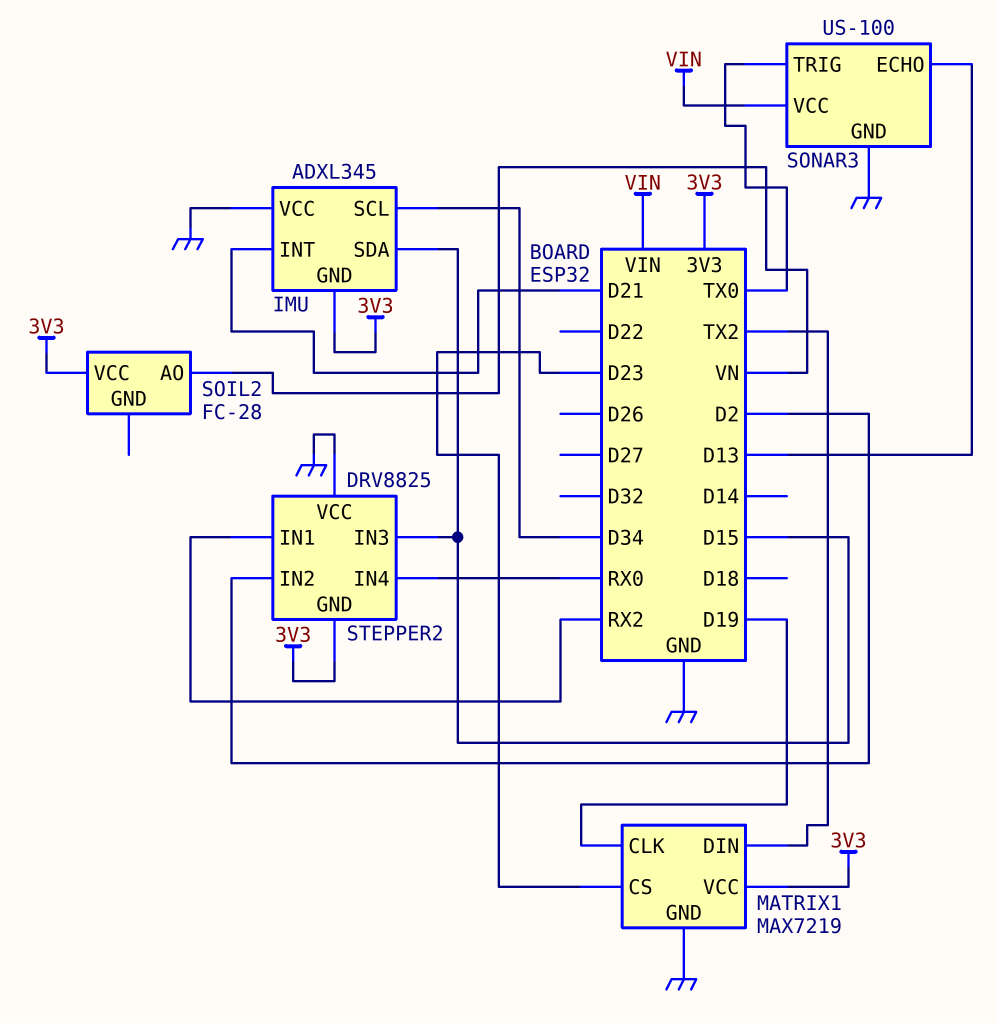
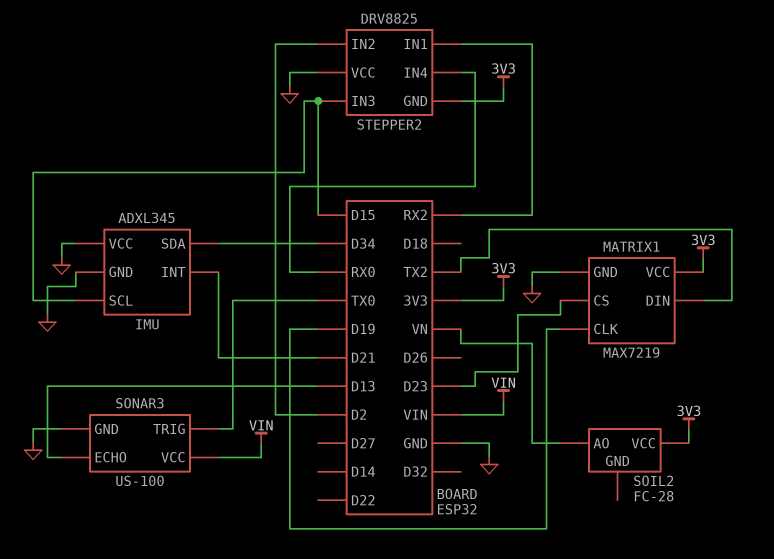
IMU pin GND: 3V3 -> GND
IMU pin SCL: D34 -> D15
IMU pin SDA: D15 -> D34

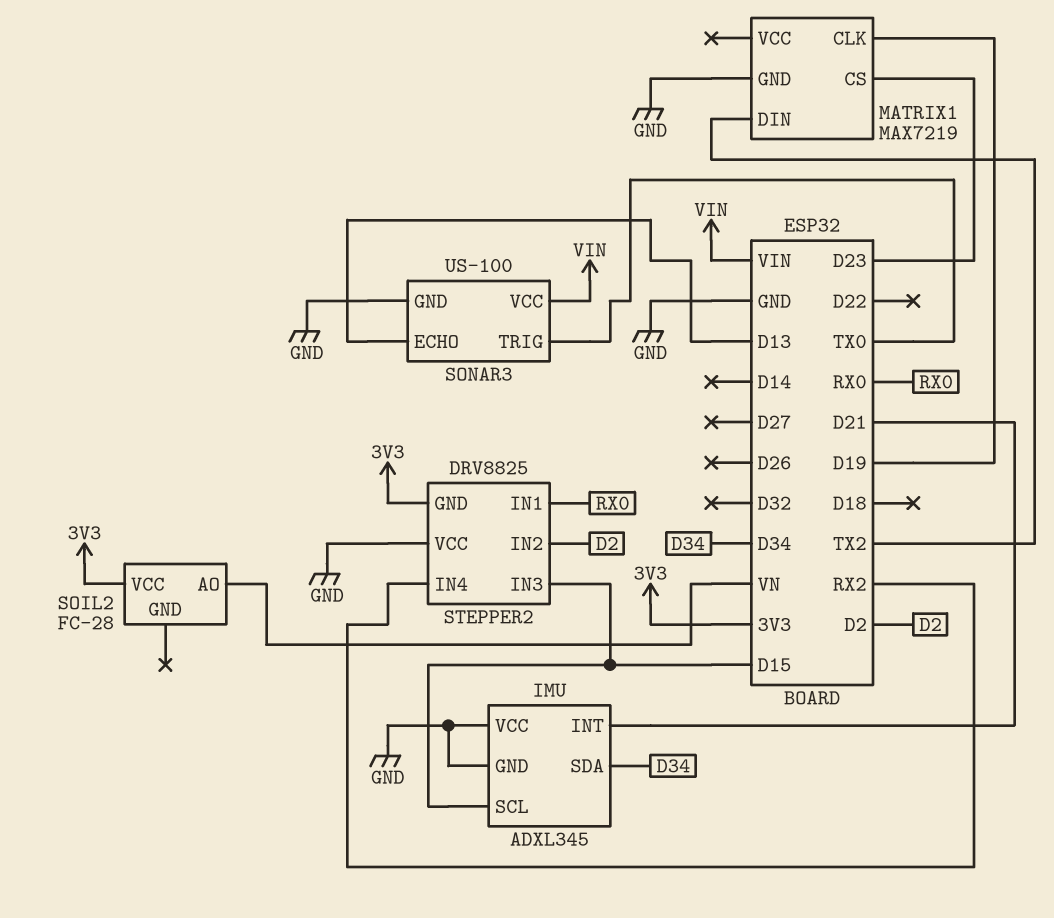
MATRIX1 pin VCC: 3V3 -> none
STEPPER2 pin IN1: RX2 -> RX0
STEPPER2 pin IN4: RX0 -> RX2

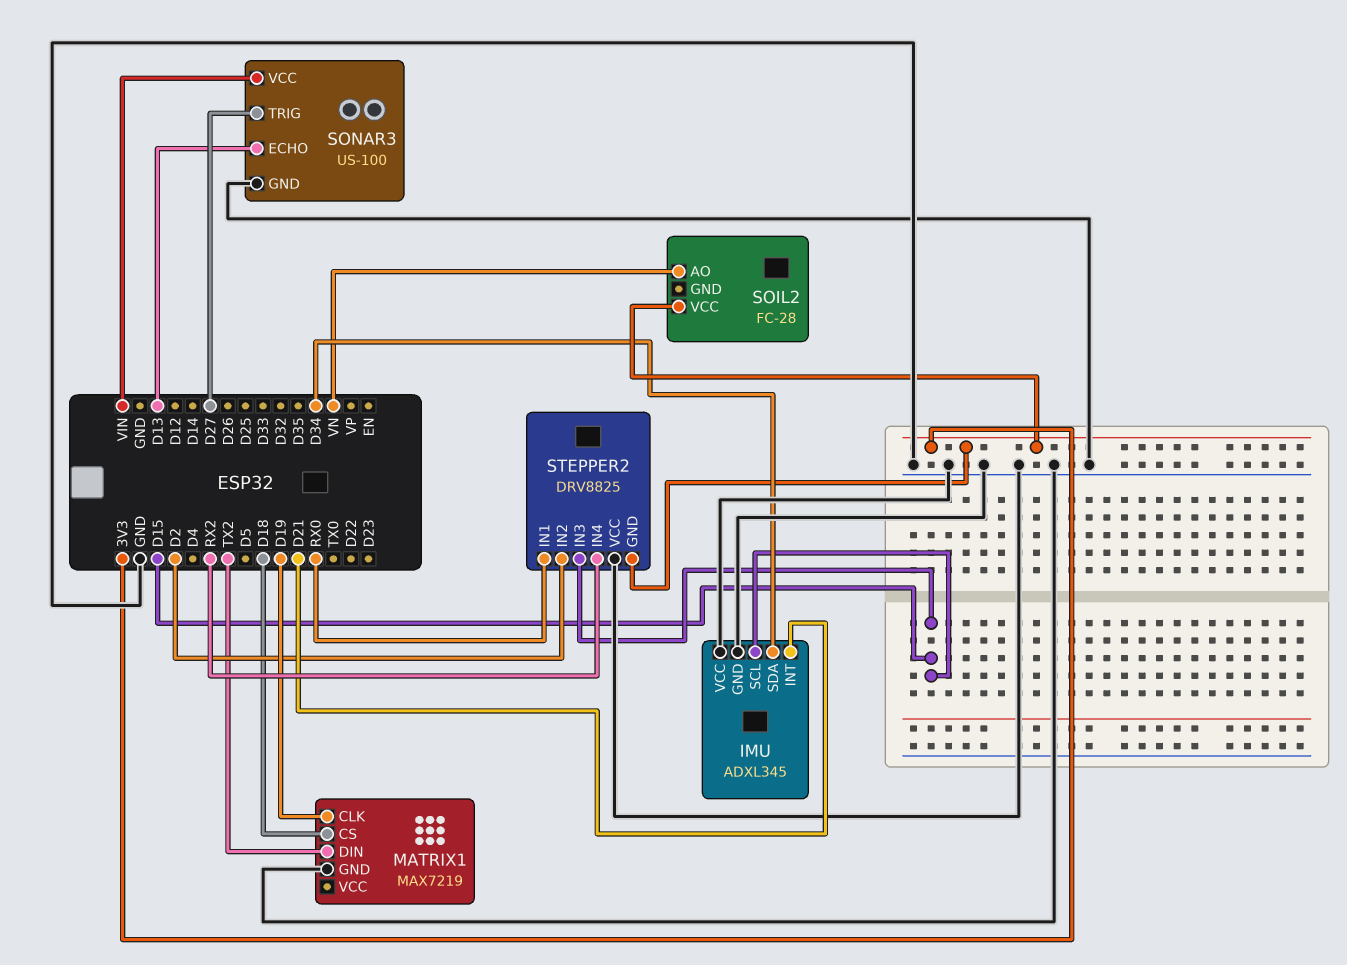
MATRIX1 pin CS: D23 -> D18
SONAR3 pin TRIG: TX0 -> D27

